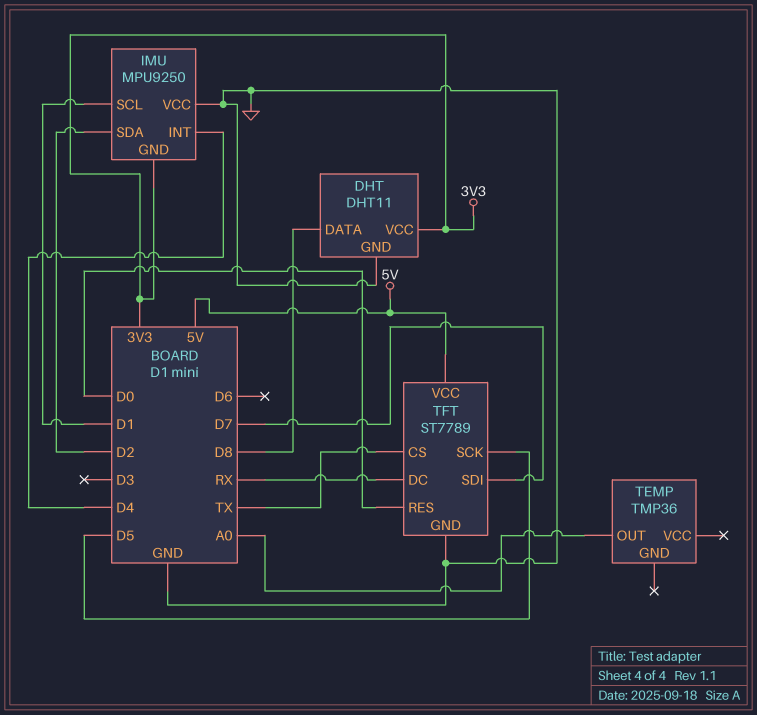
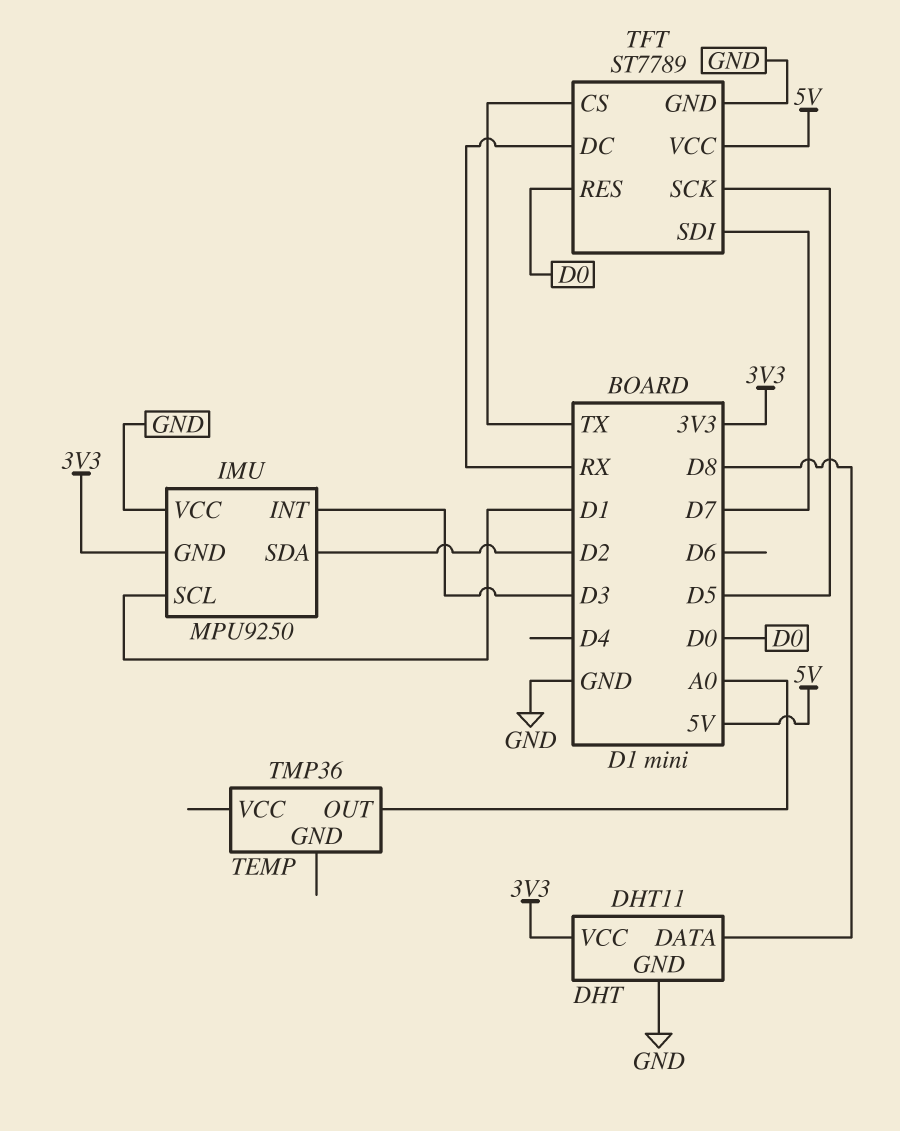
IMU pin INT: D4 -> D3

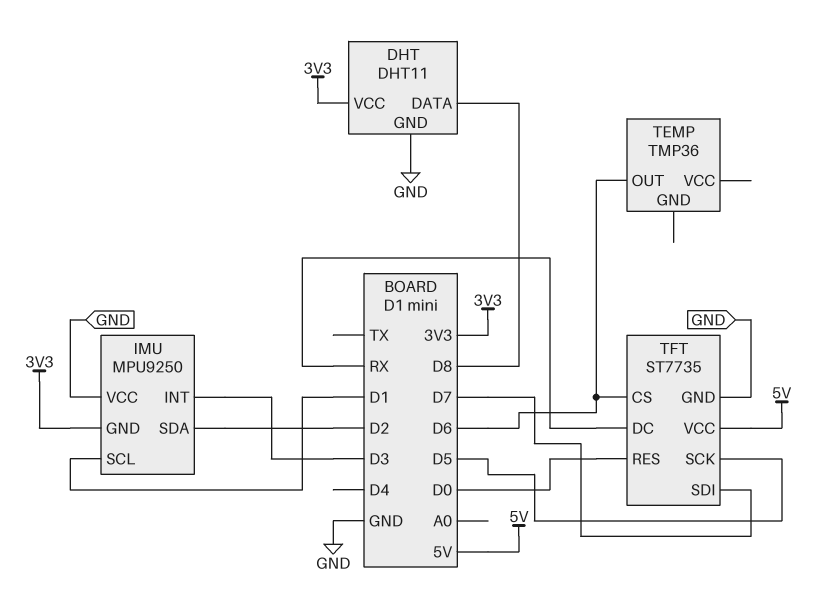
TEMP pin OUT: A0 -> D6
TFT: ST7789 -> ST7735
TFT pin CS: TX -> D6

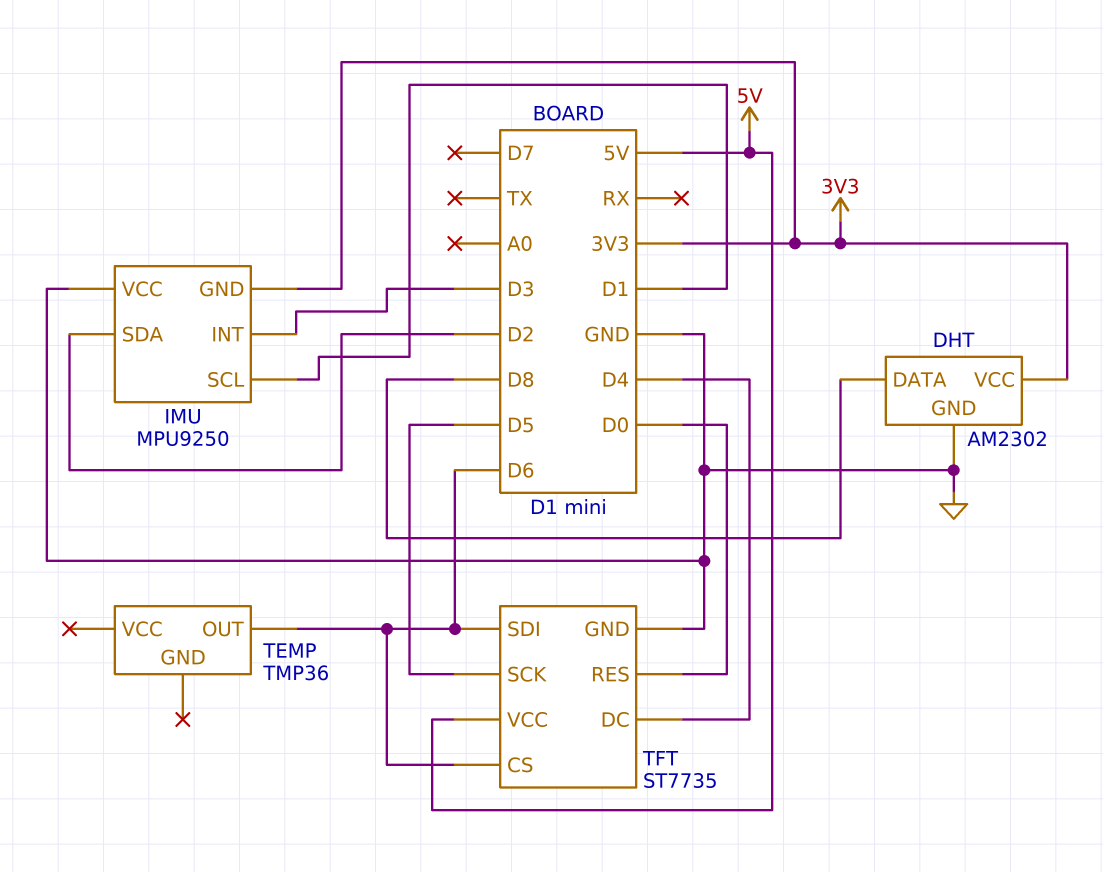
DHT: DHT11 -> AM2302
TFT pin DC: RX -> D4
TFT pin SDI: D7 -> D6

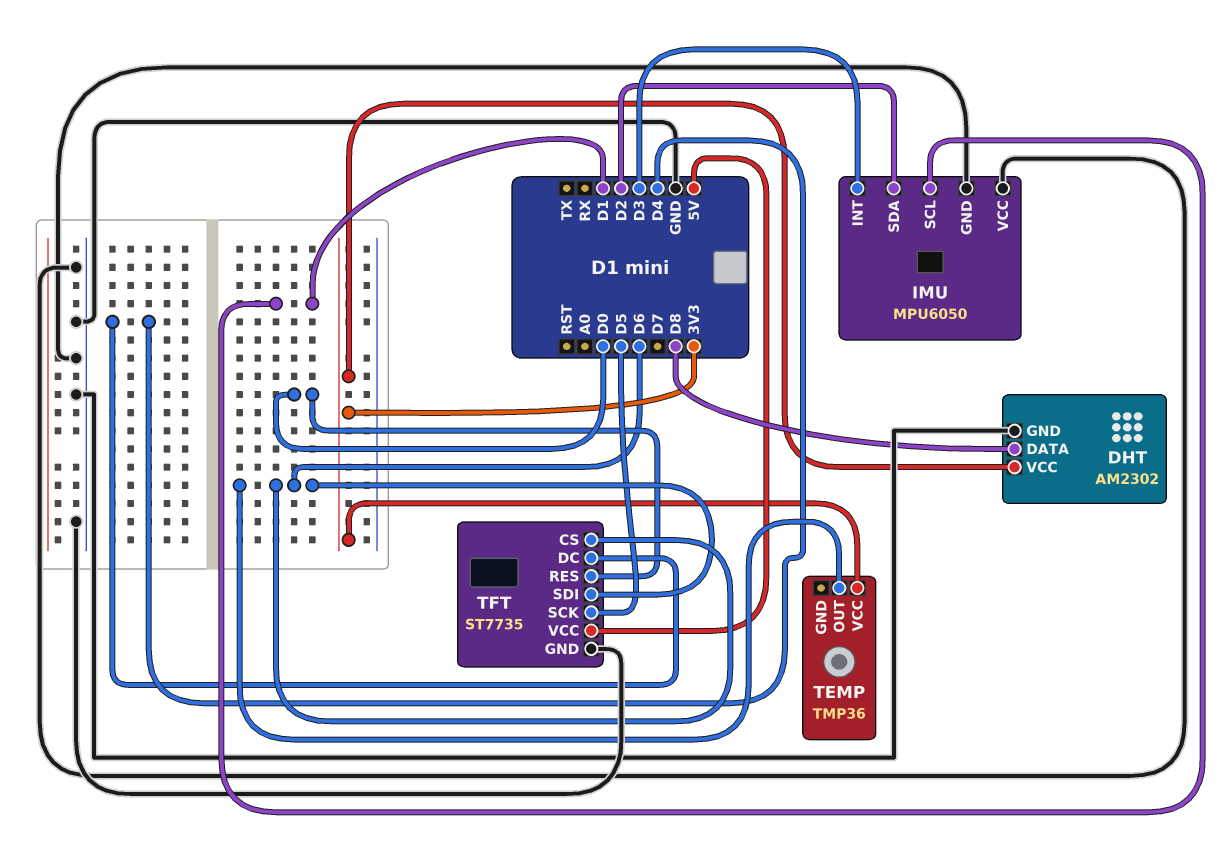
IMU: MPU9250 -> MPU6050
IMU pin GND: 3V3 -> GND
TEMP pin VCC: none -> 3V3

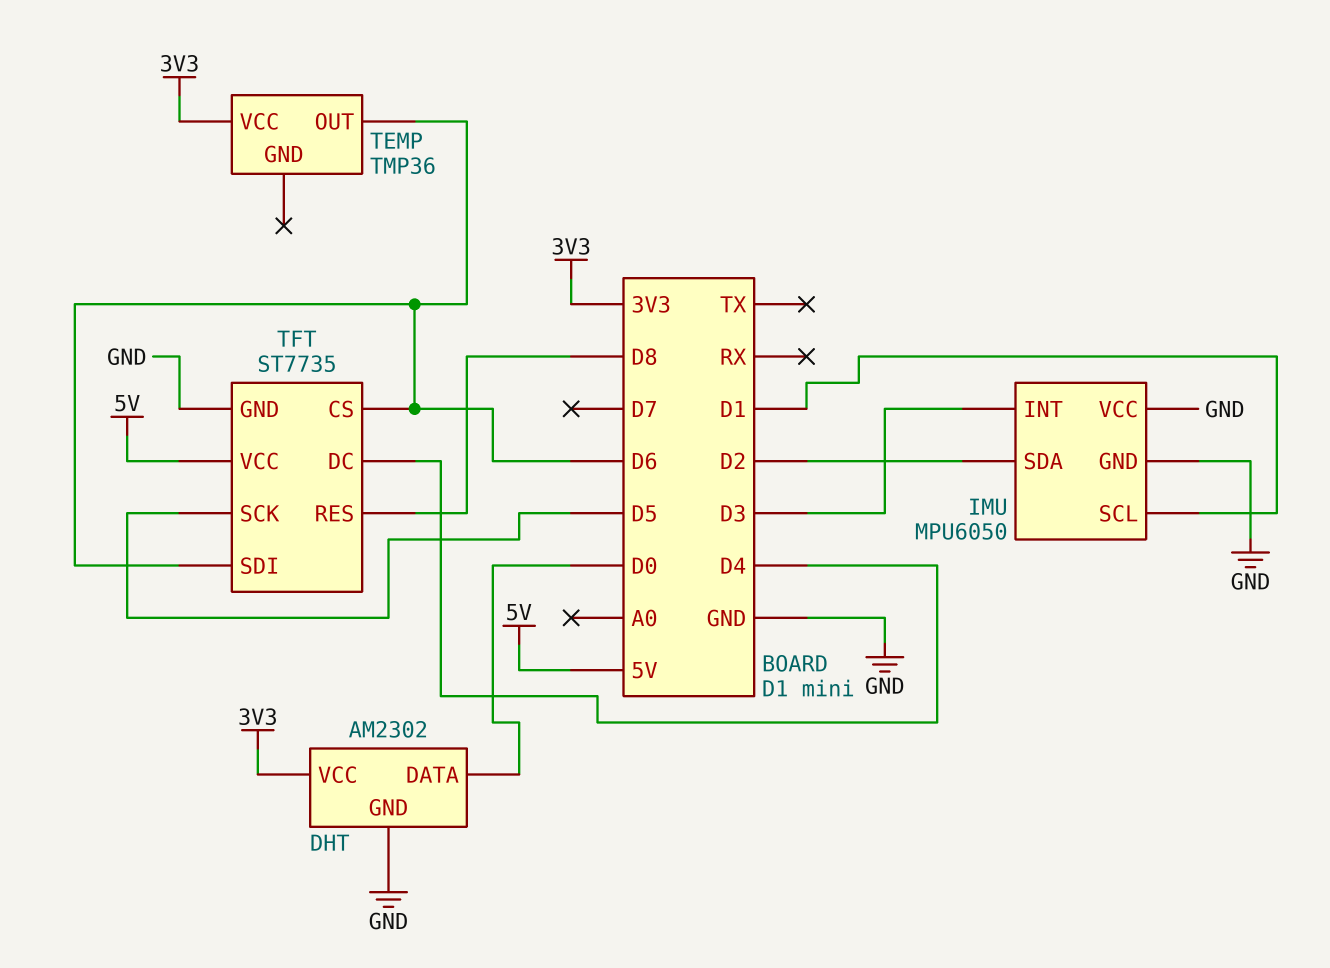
DHT pin DATA: D8 -> D0
TFT pin RES: D0 -> D8

